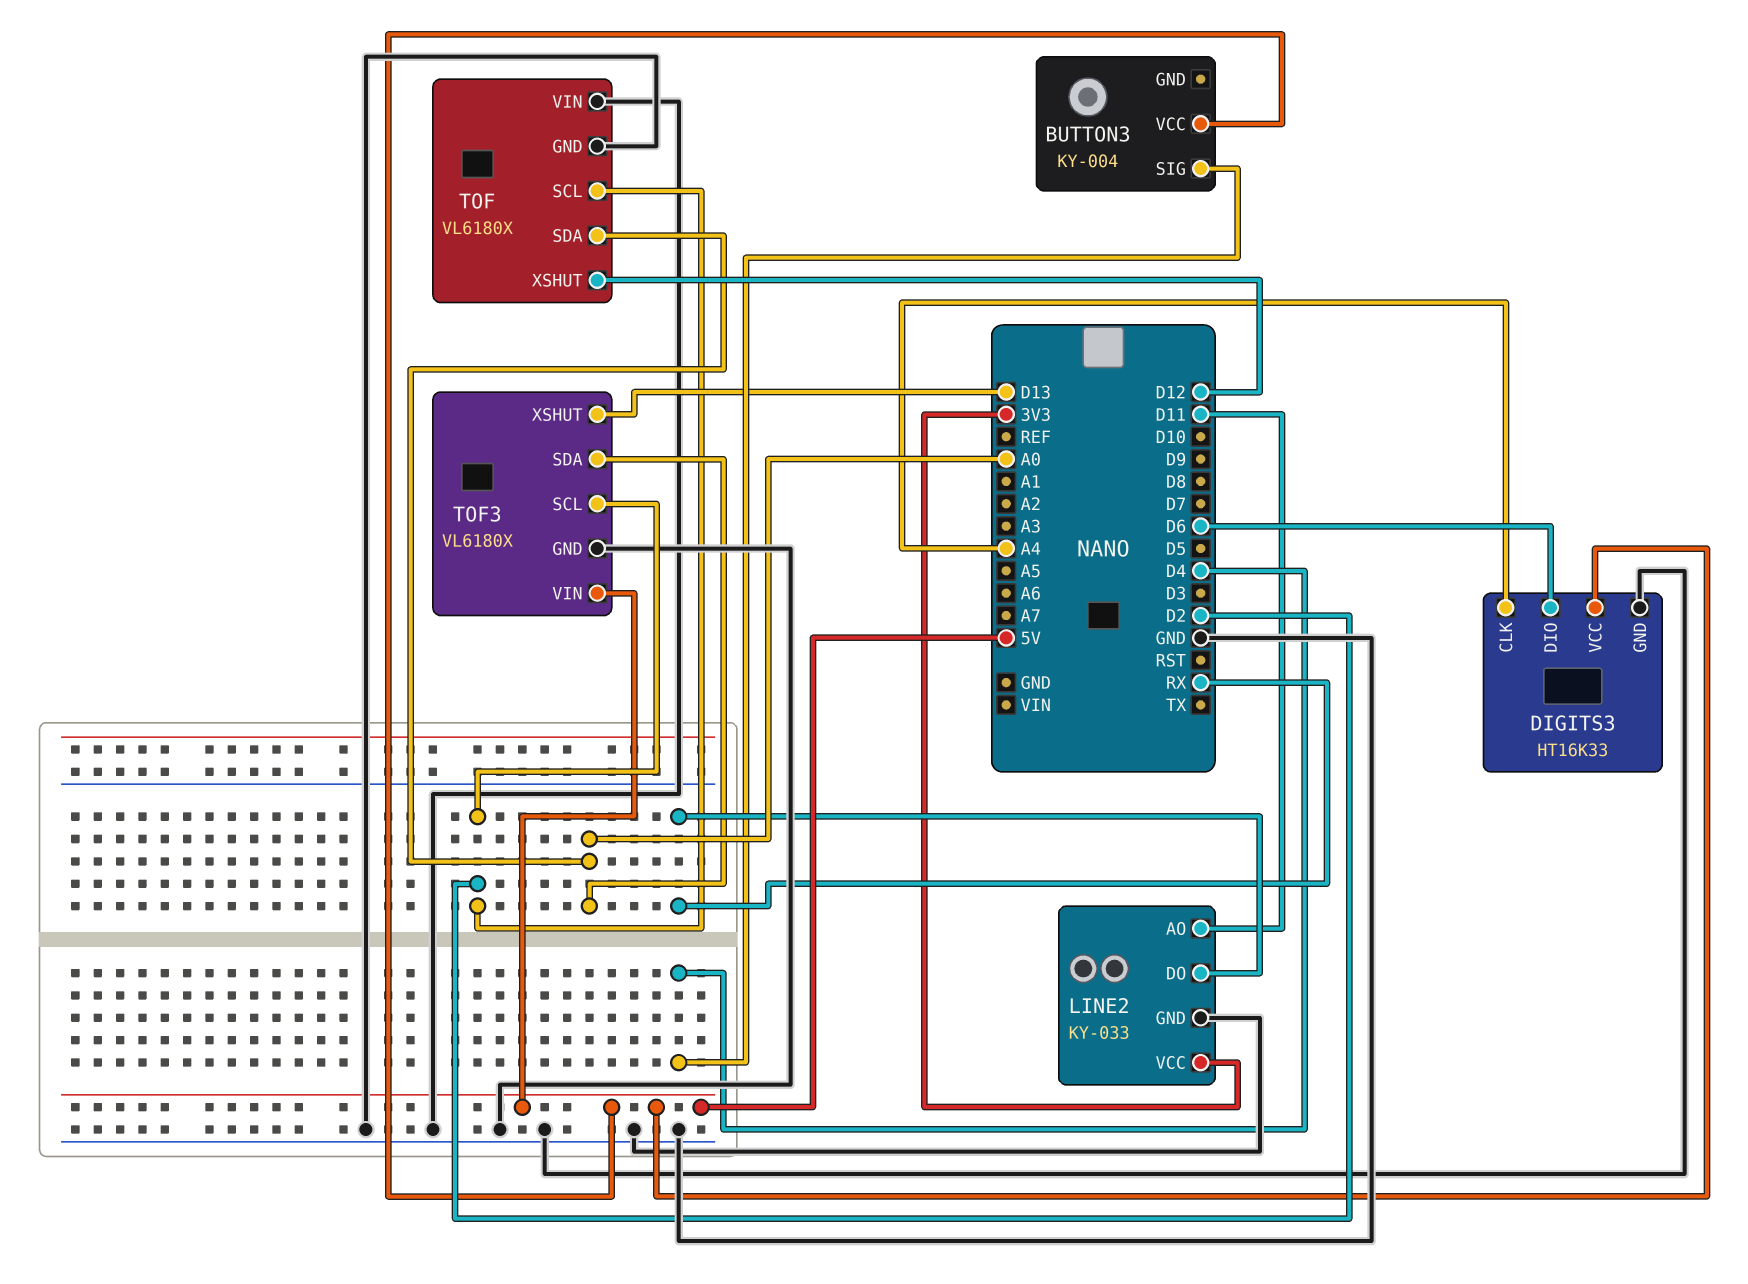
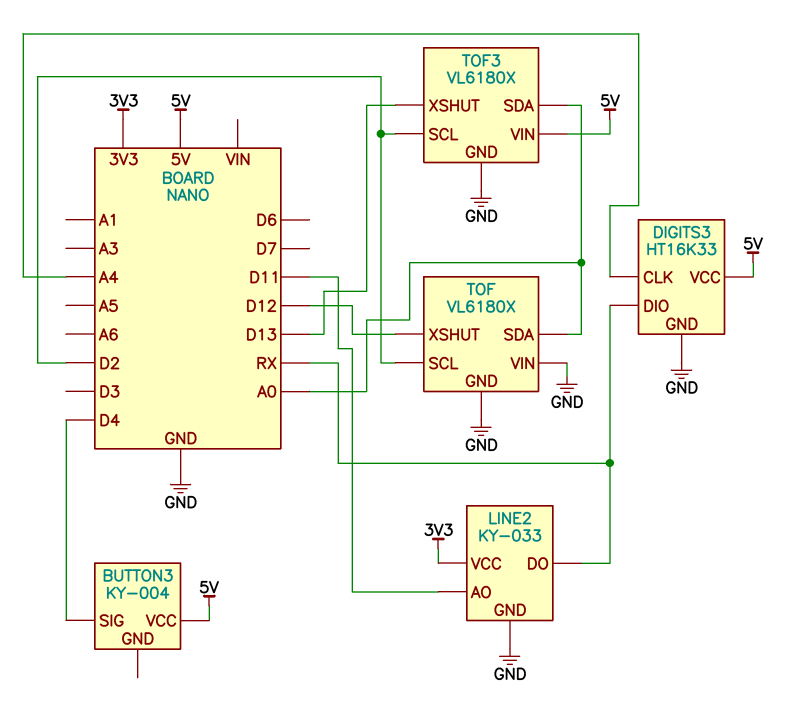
DIGITS3 pin DIO: D6 -> RX

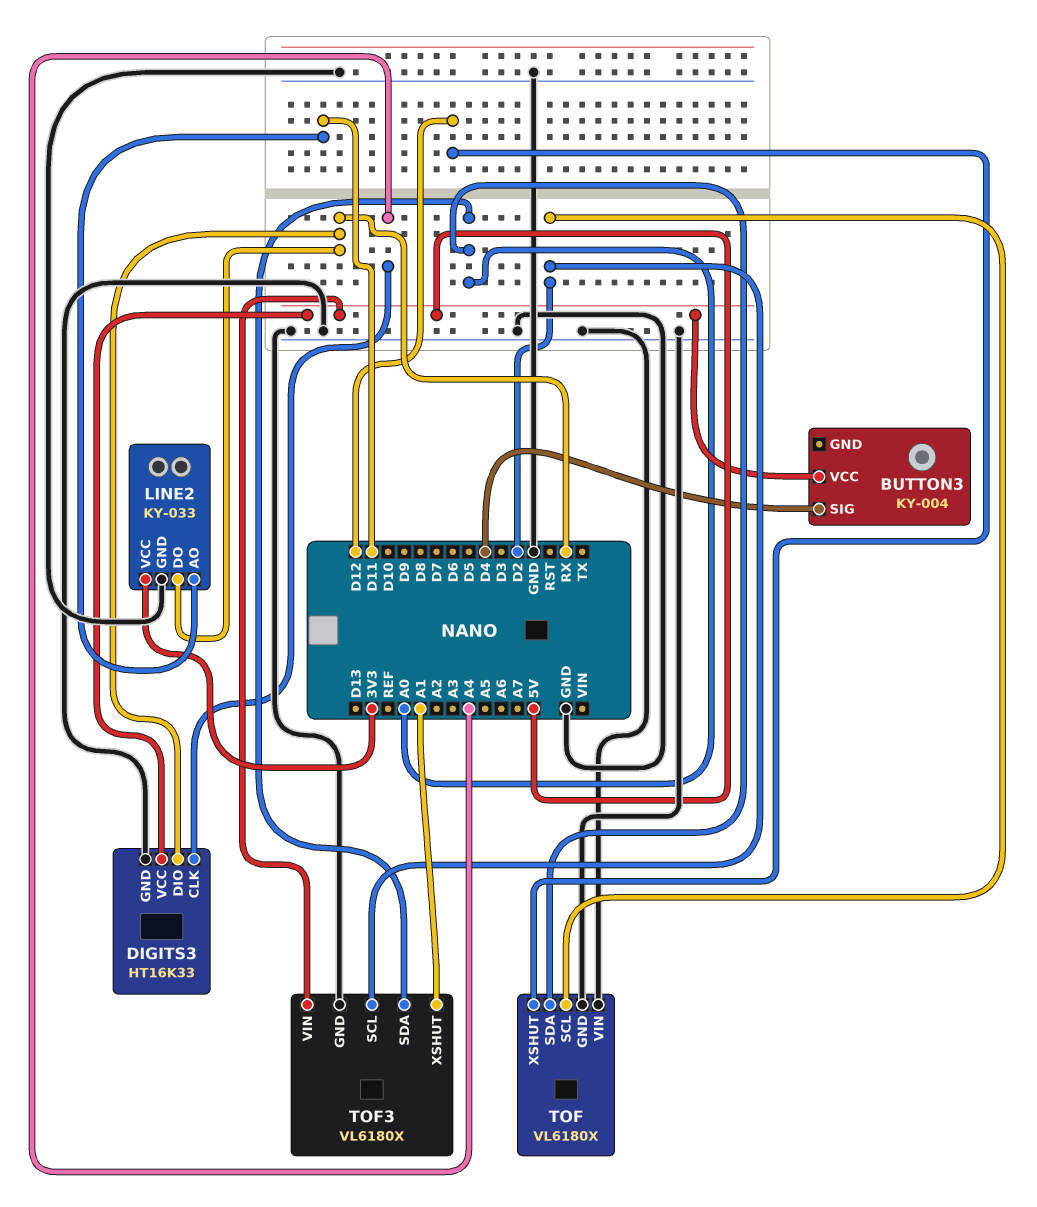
TOF3 pin XSHUT: D13 -> A1

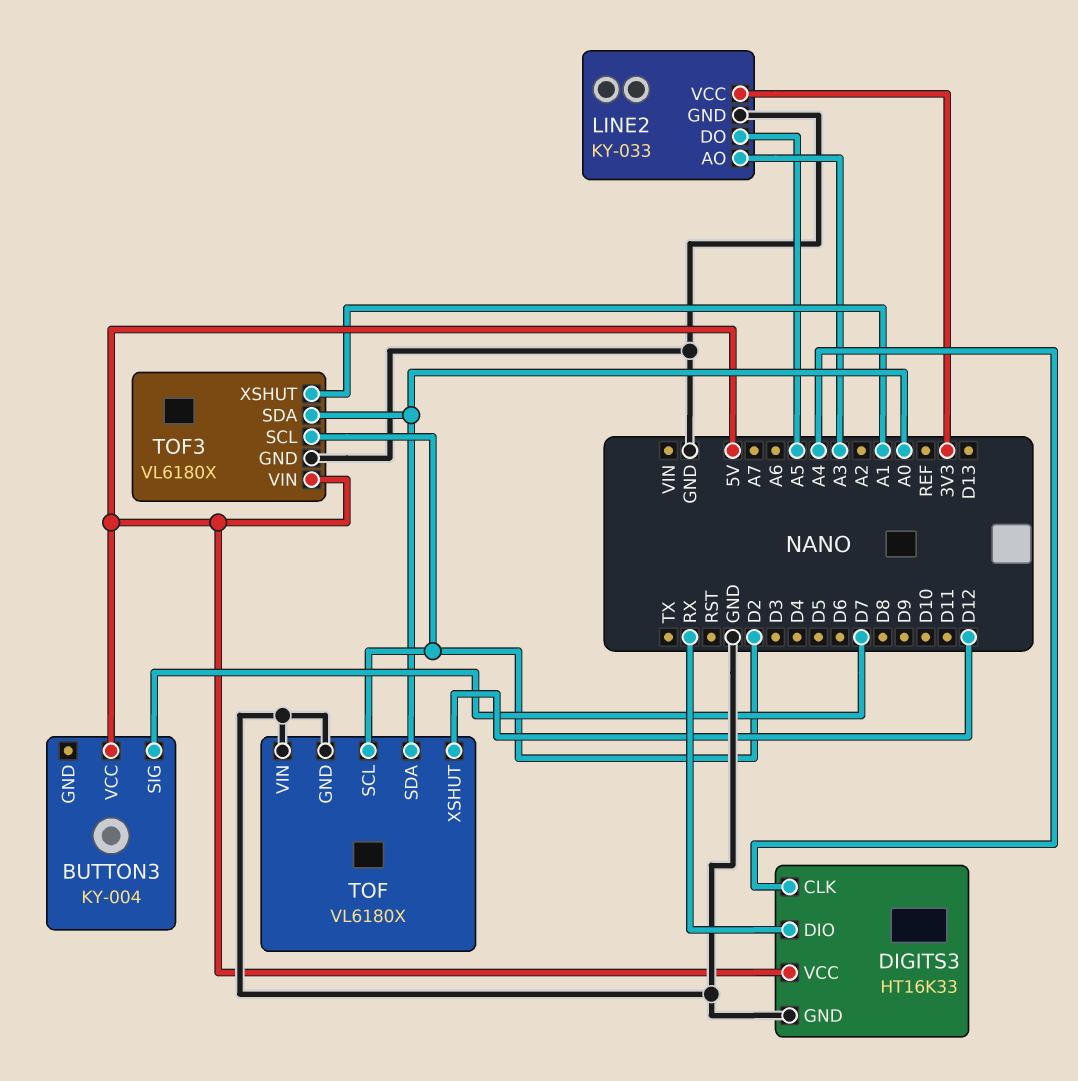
BUTTON3 pin SIG: D4 -> D7
LINE2 pin AO: D11 -> A3
LINE2 pin DO: RX -> A5

